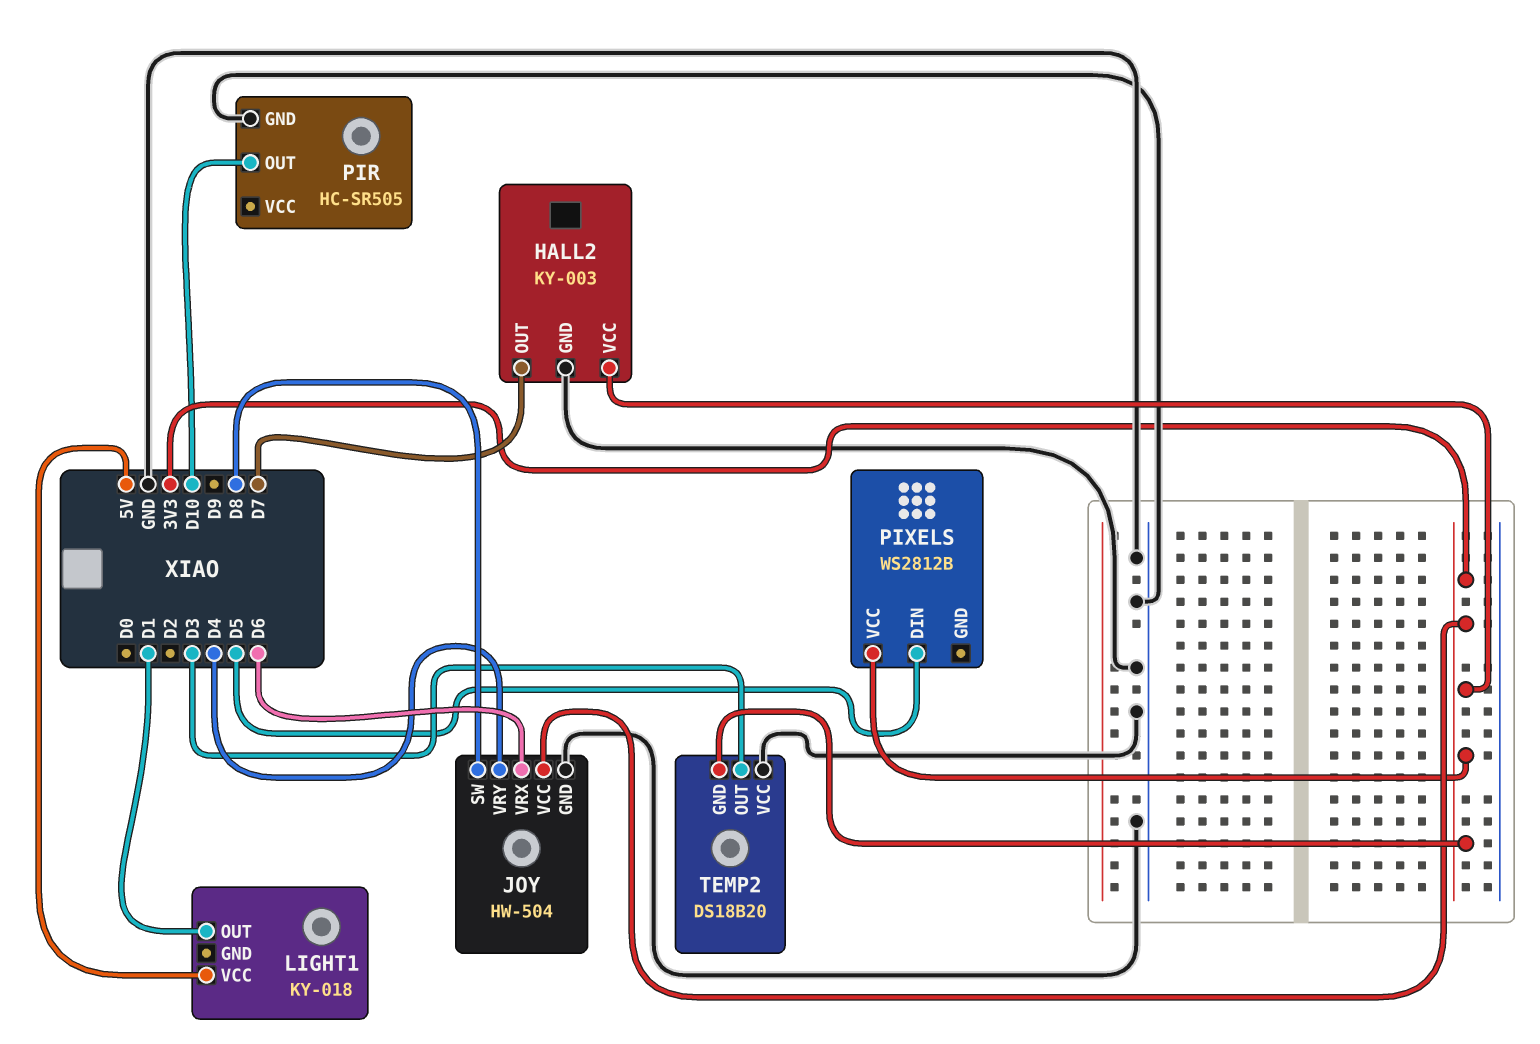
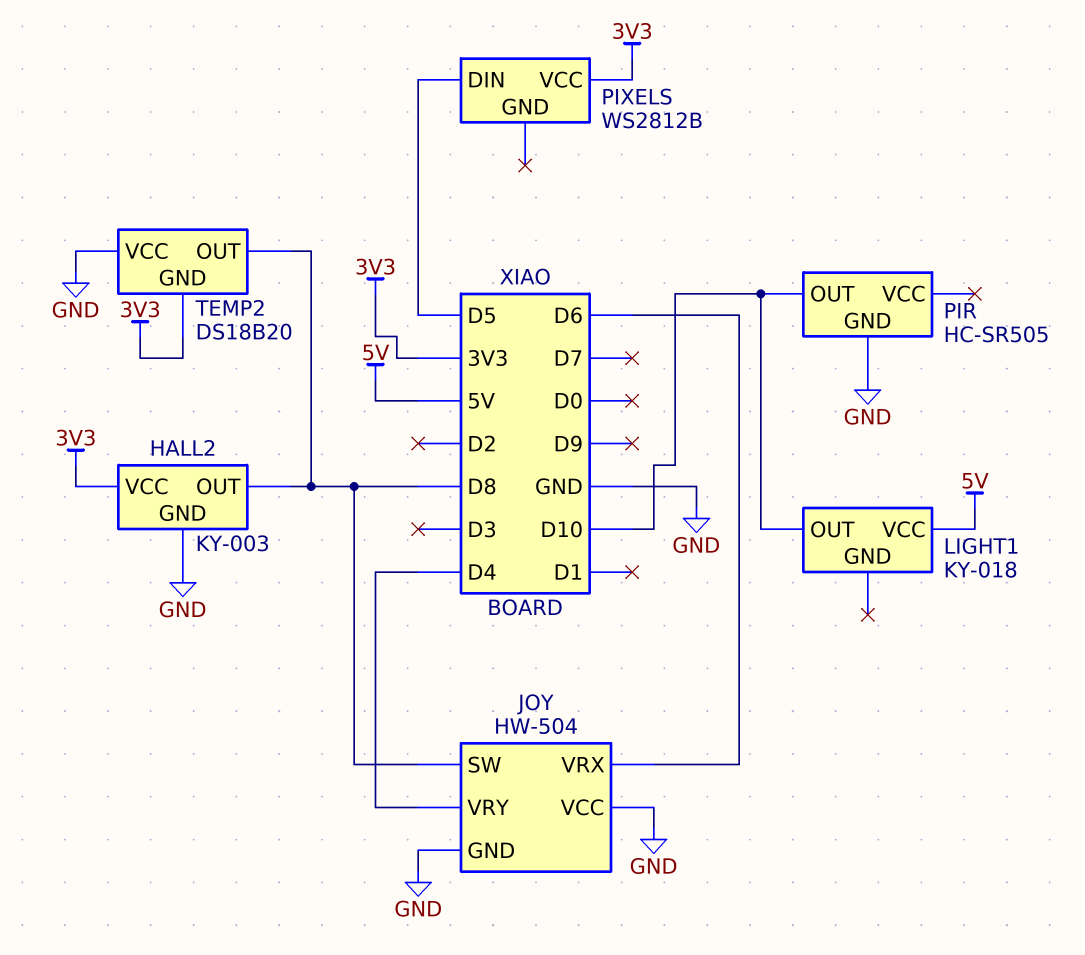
HALL2 pin OUT: D7 -> D8
JOY pin VCC: 3V3 -> GND
LIGHT1 pin OUT: D1 -> D10
TEMP2 pin OUT: D3 -> D8

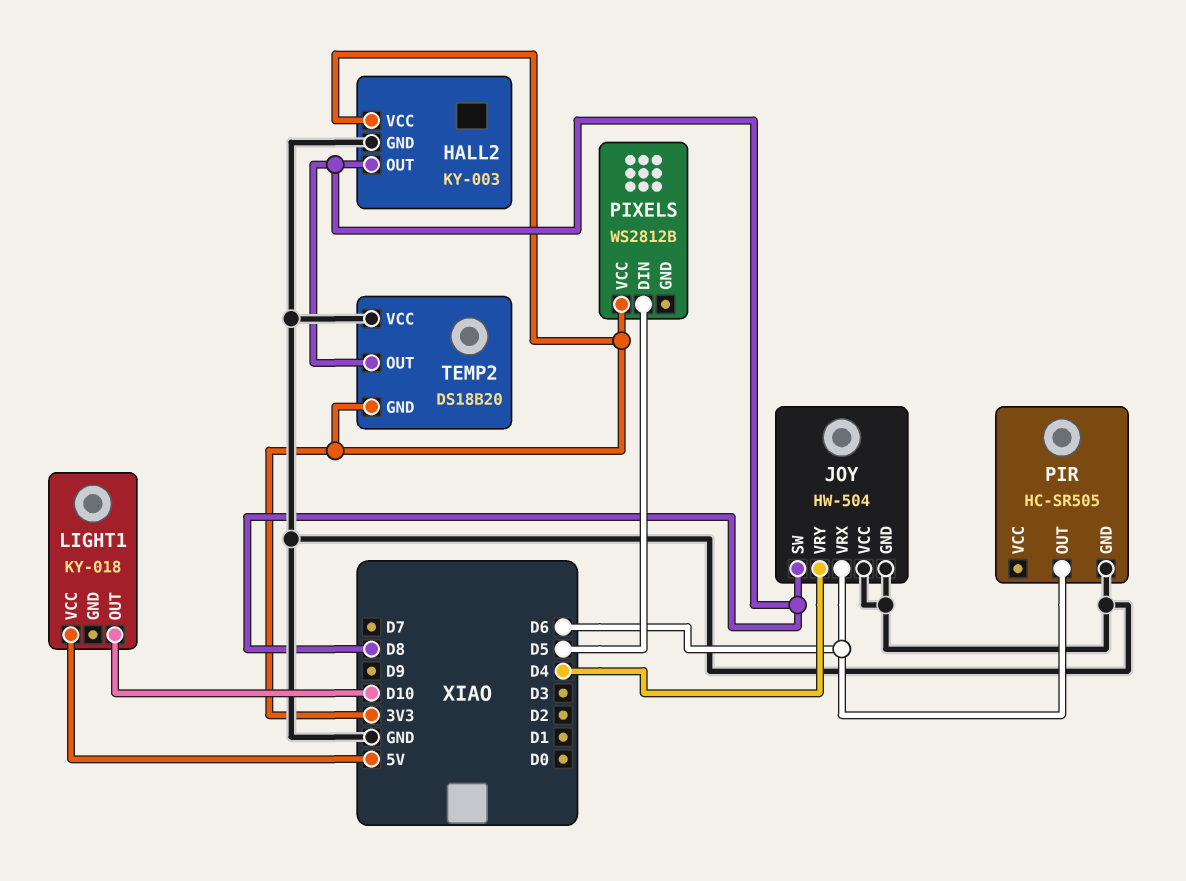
PIR pin OUT: D10 -> D6

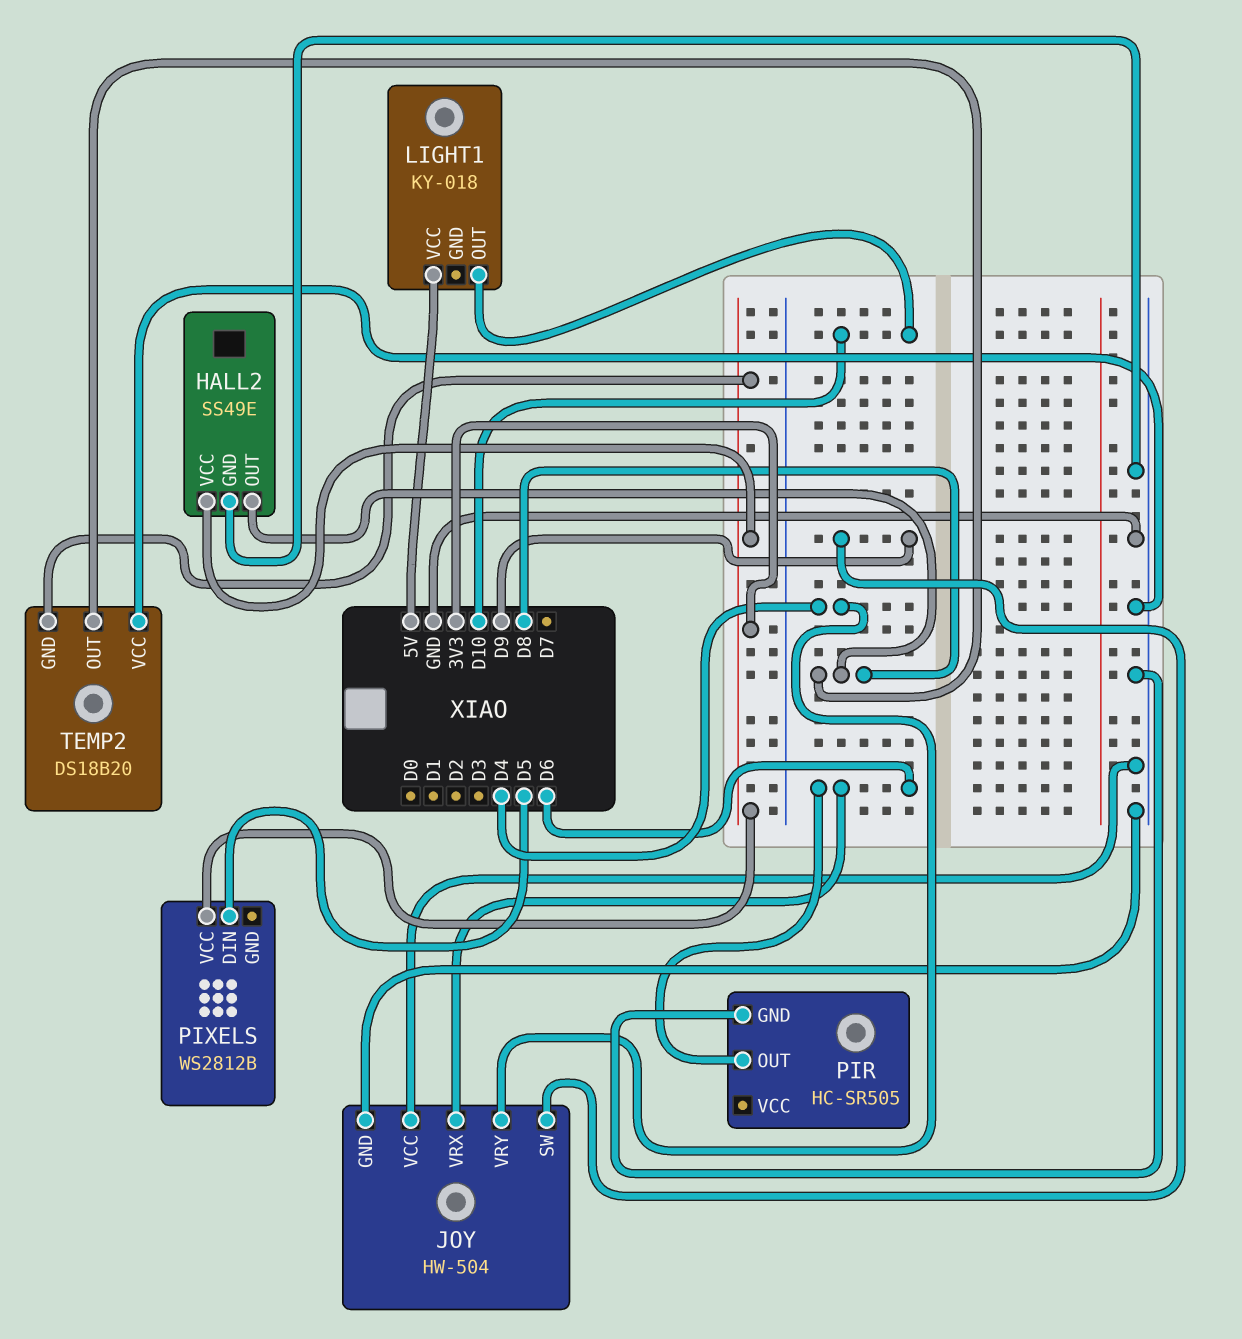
HALL2: KY-003 -> SS49E
JOY pin SW: D8 -> D9

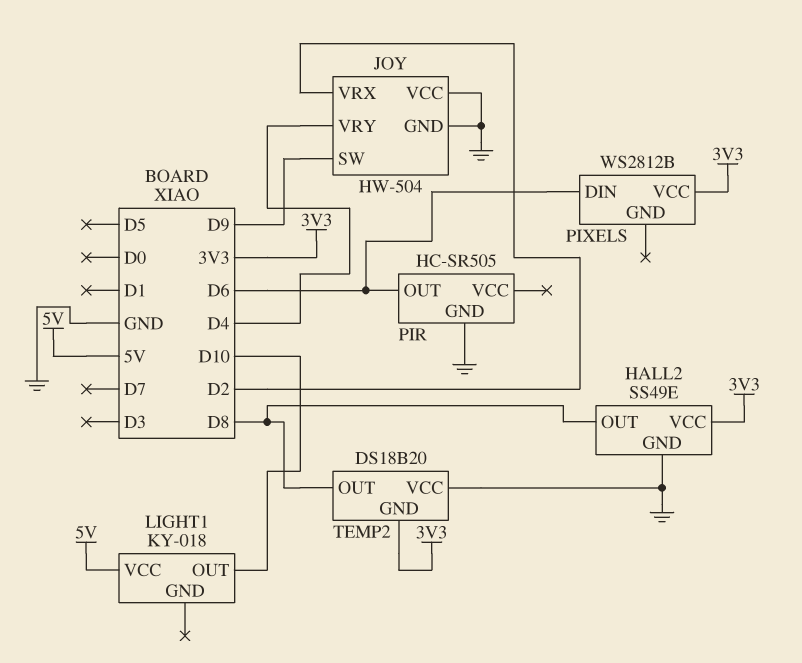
JOY pin VRX: D6 -> D2
PIXELS pin DIN: D5 -> D6

